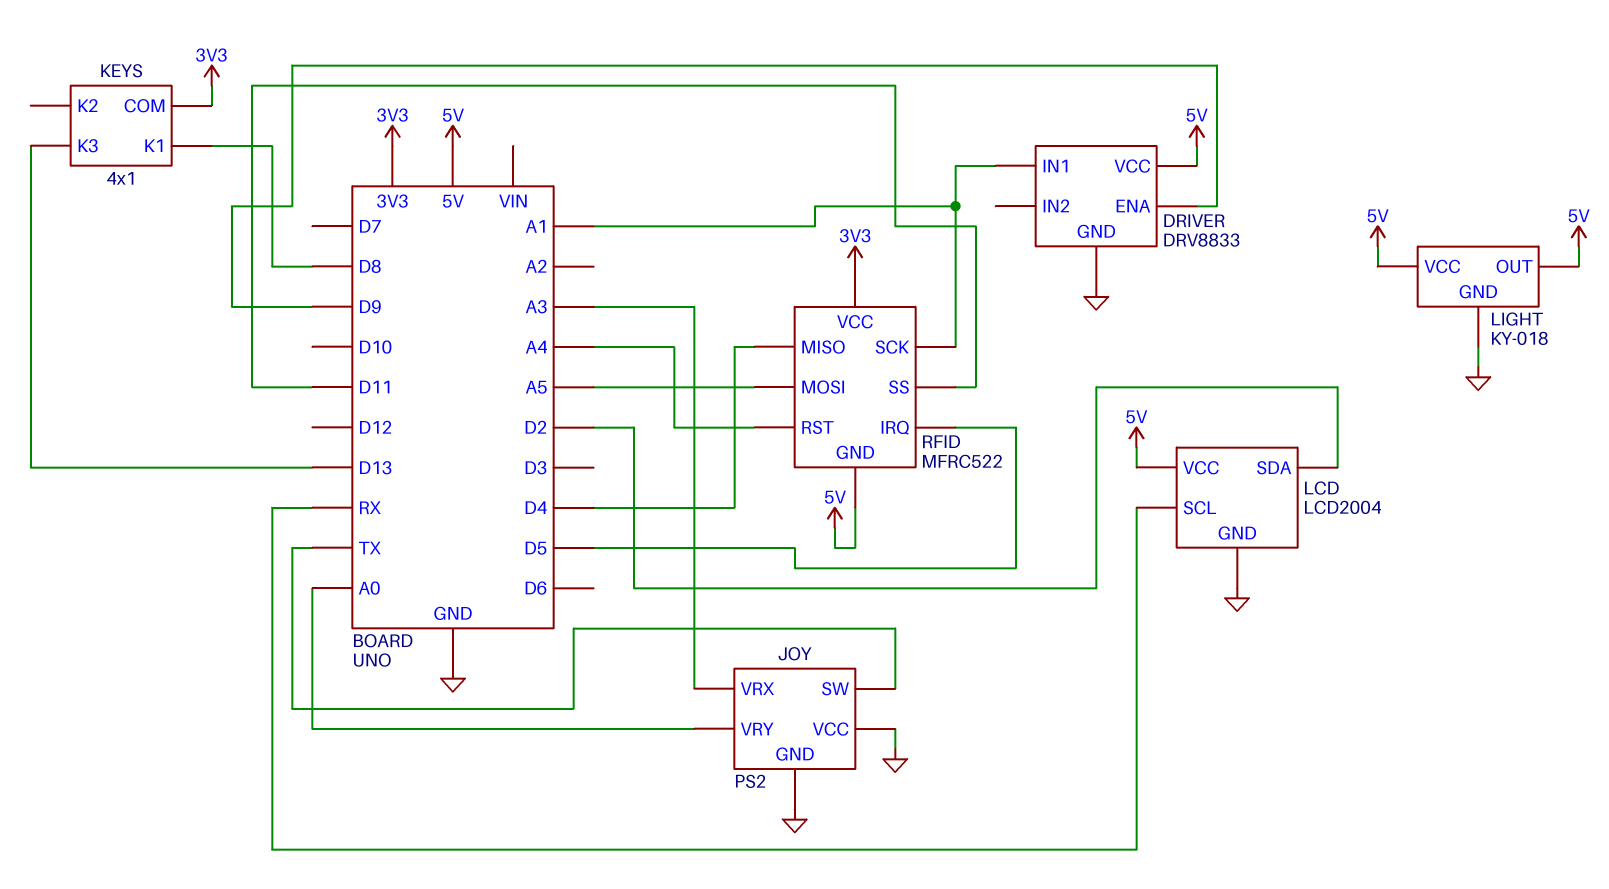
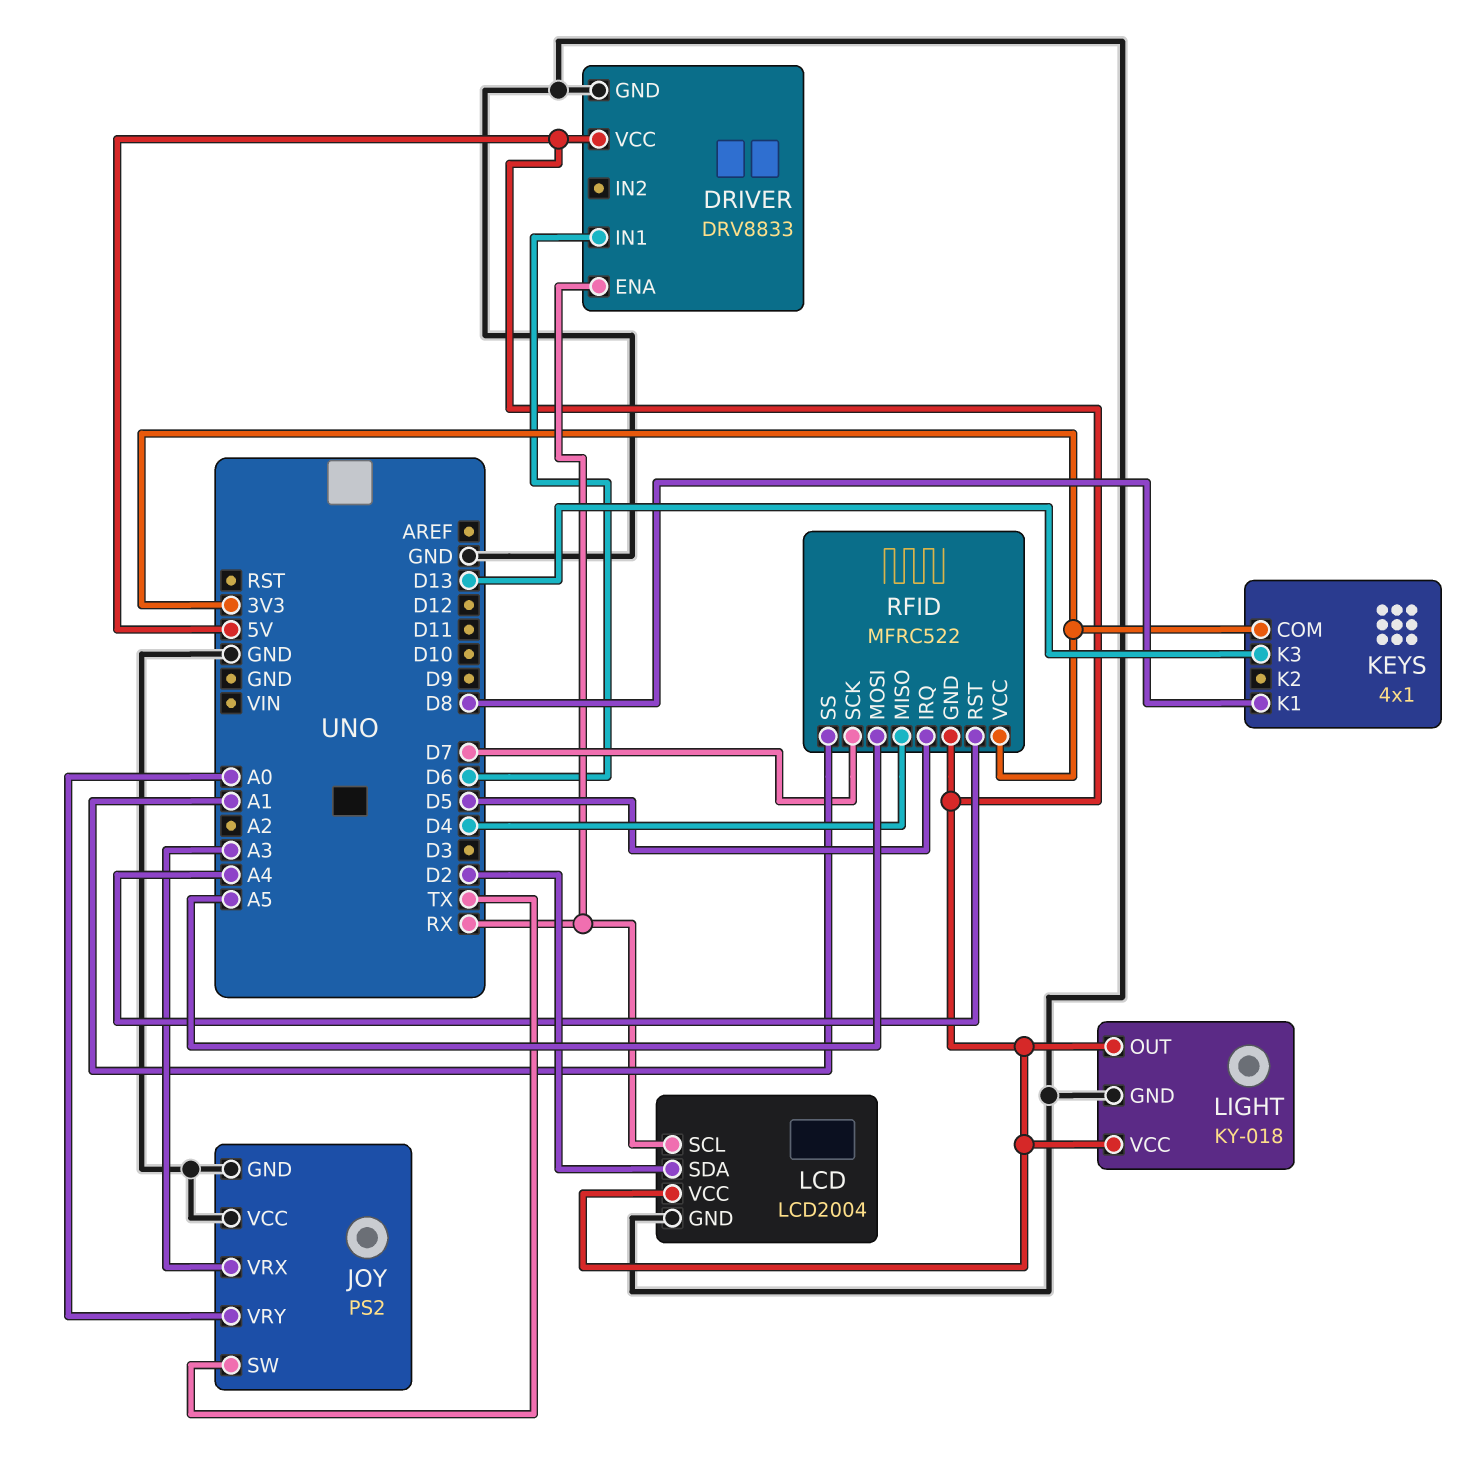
DRIVER pin ENA: D9 -> RX
DRIVER pin IN1: A1 -> D6
RFID pin SCK: A1 -> D7
RFID pin SS: D11 -> A1

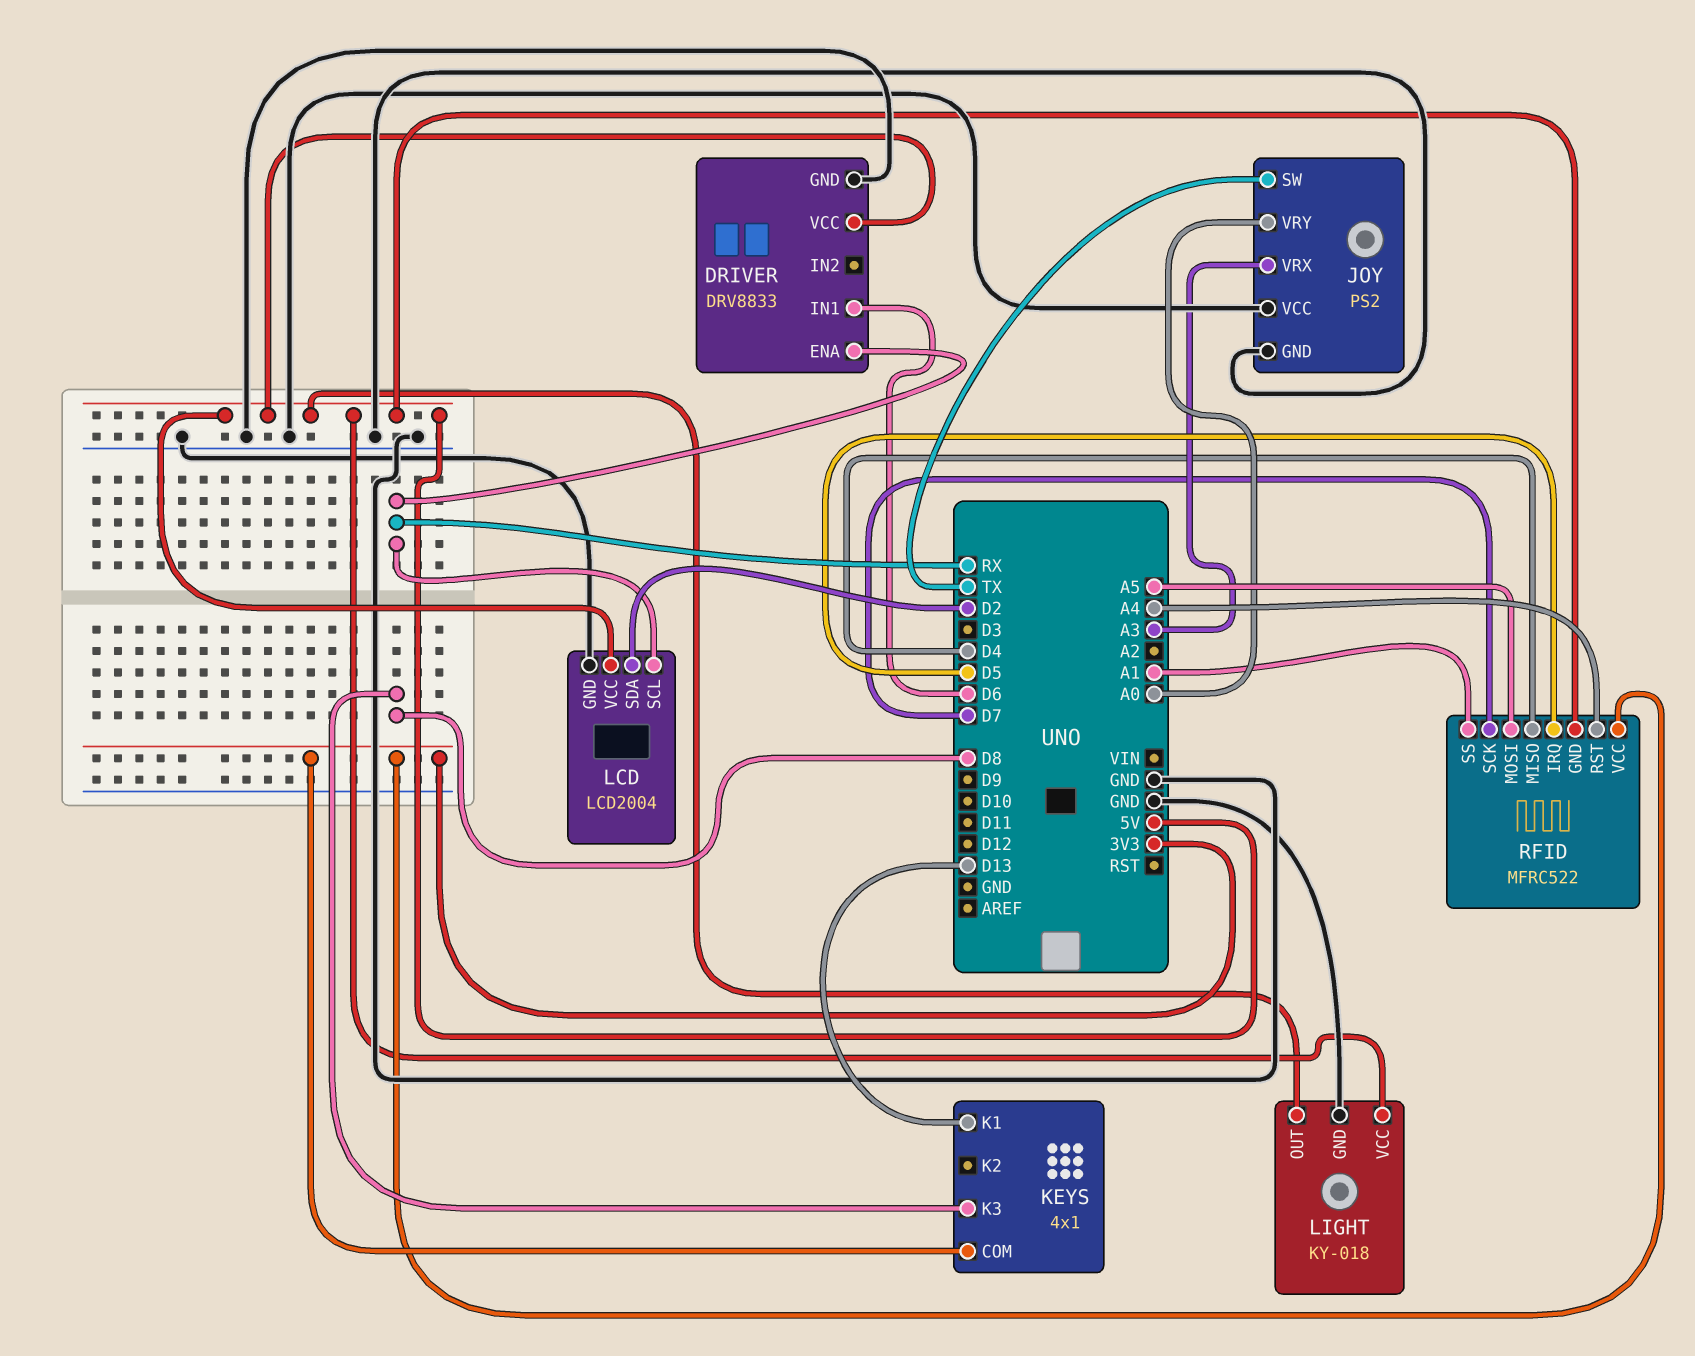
KEYS pin K1: D8 -> D13
KEYS pin K3: D13 -> D8

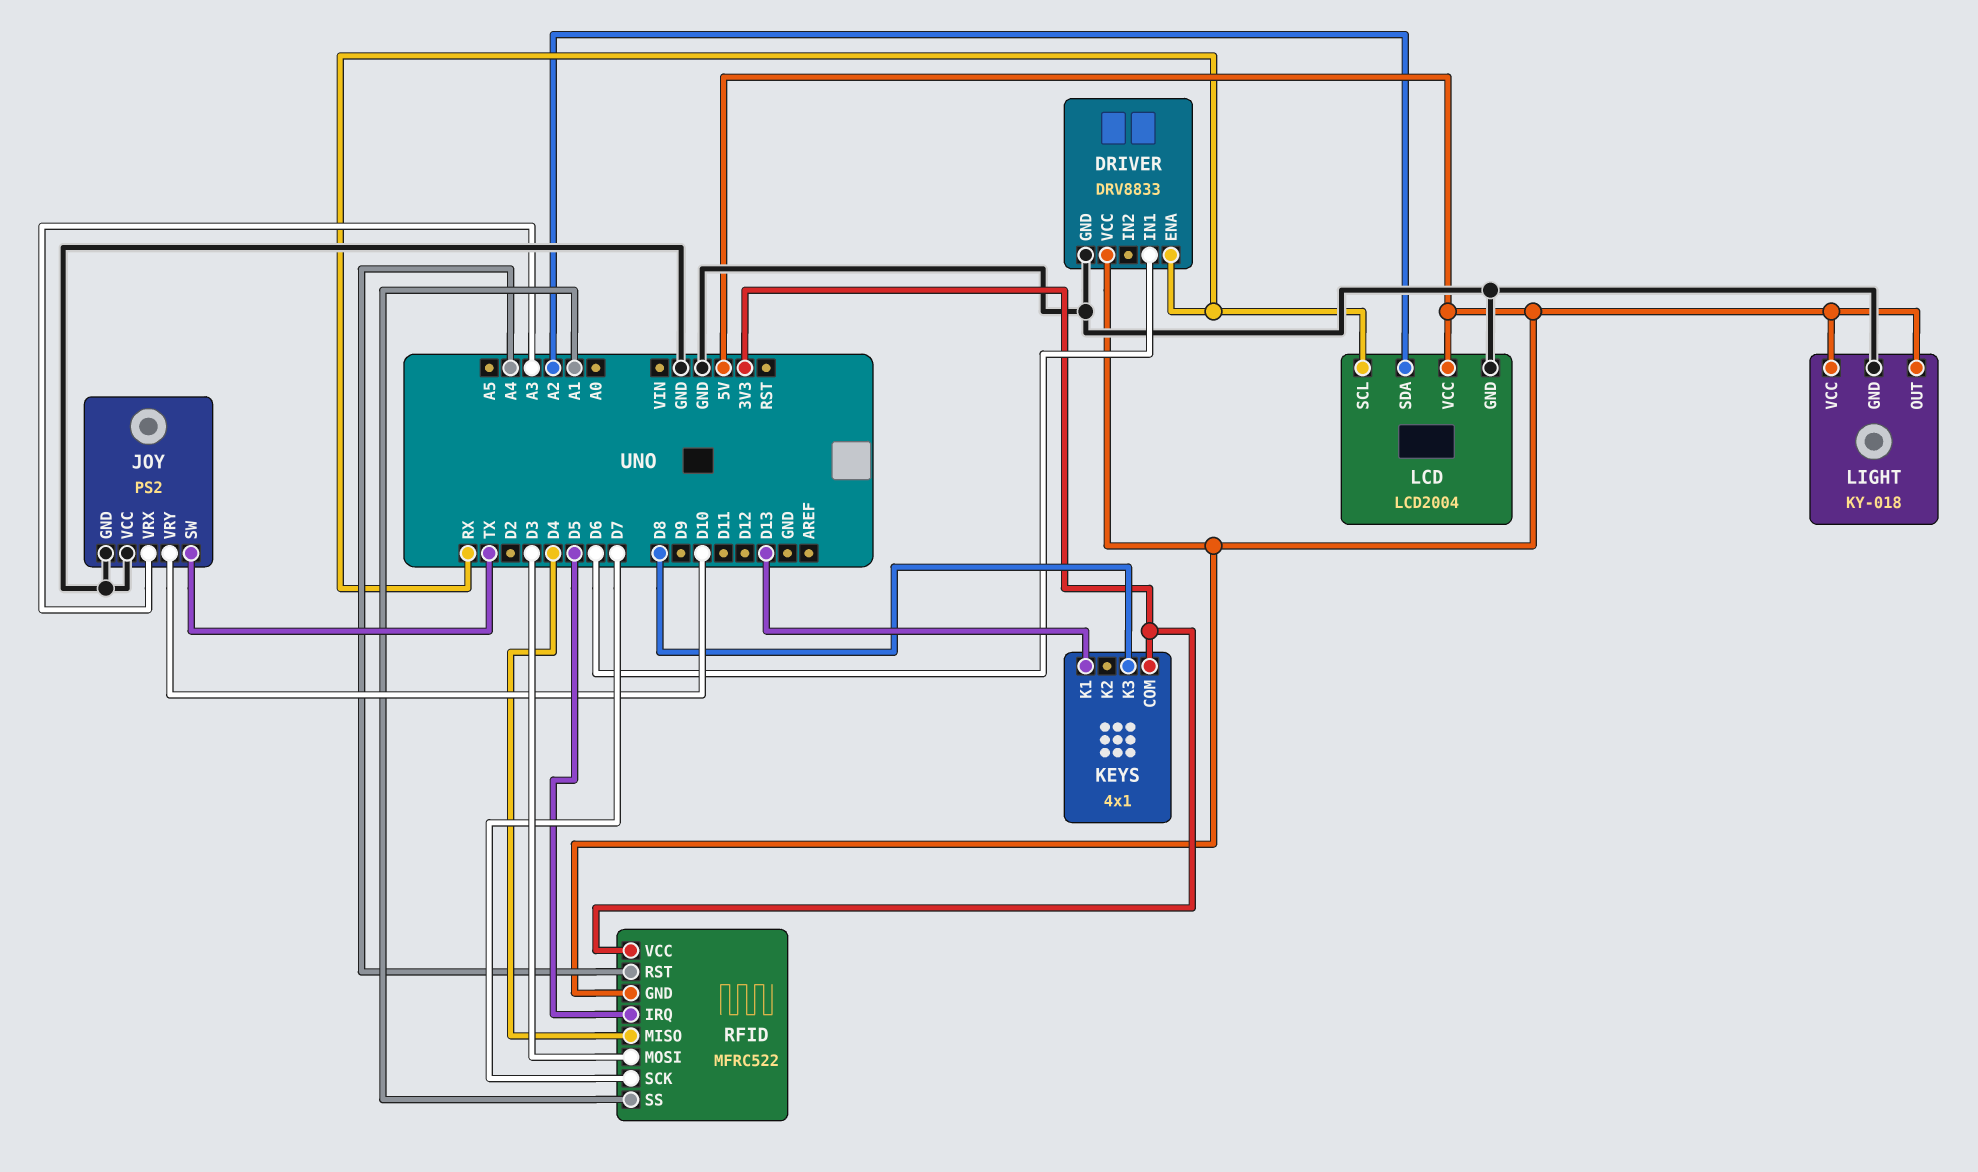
JOY pin VRY: A0 -> D10
LCD pin SDA: D2 -> A2
RFID pin MOSI: A5 -> D3

